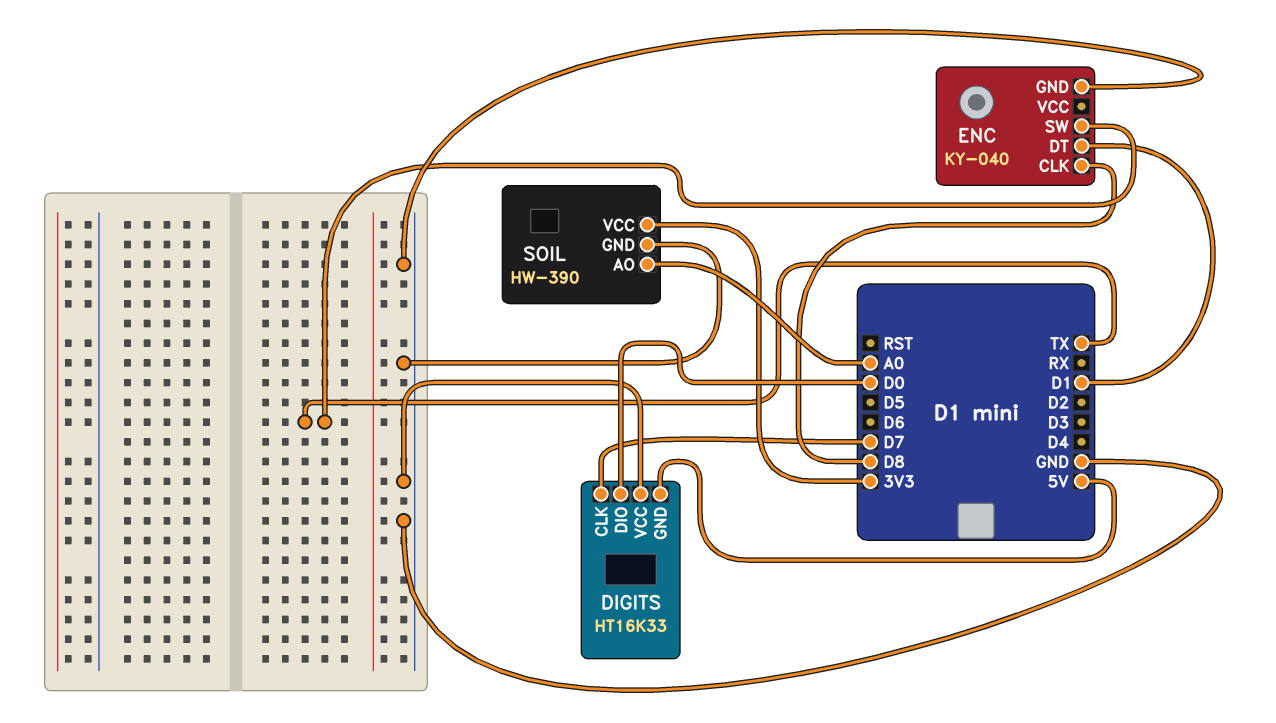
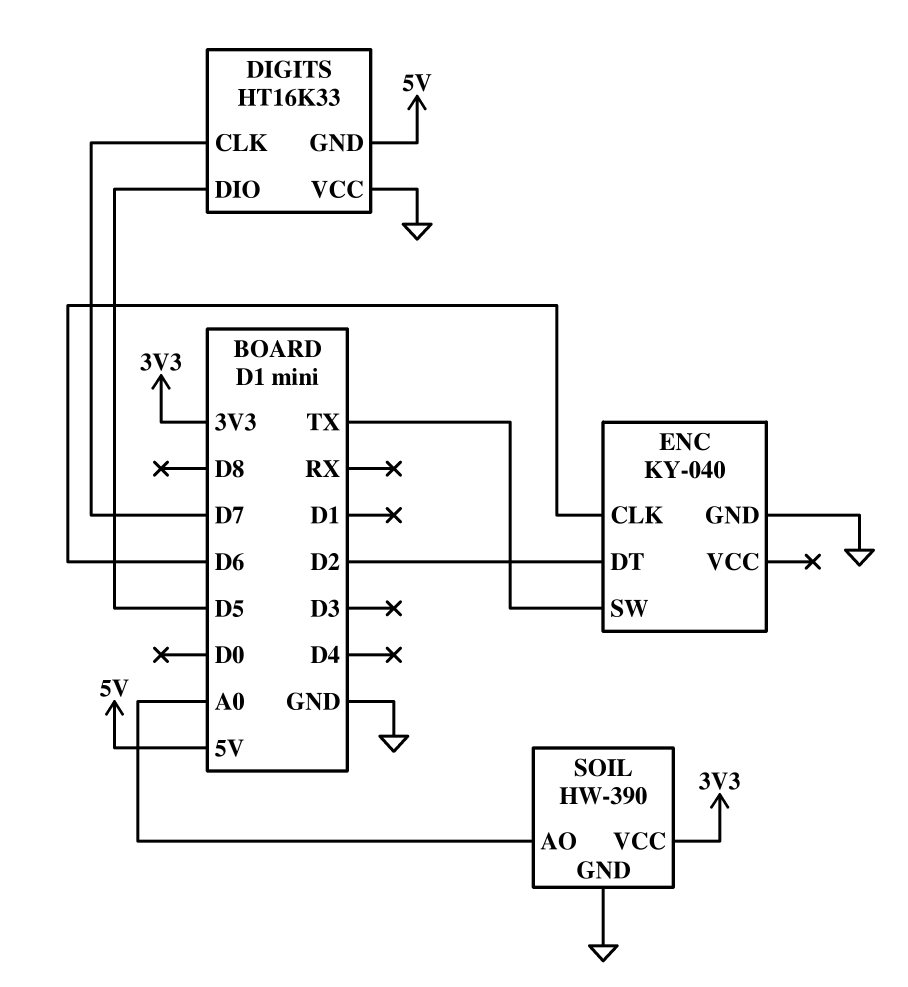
DIGITS pin DIO: D0 -> D5
ENC pin CLK: D8 -> D6
ENC pin DT: D1 -> D2

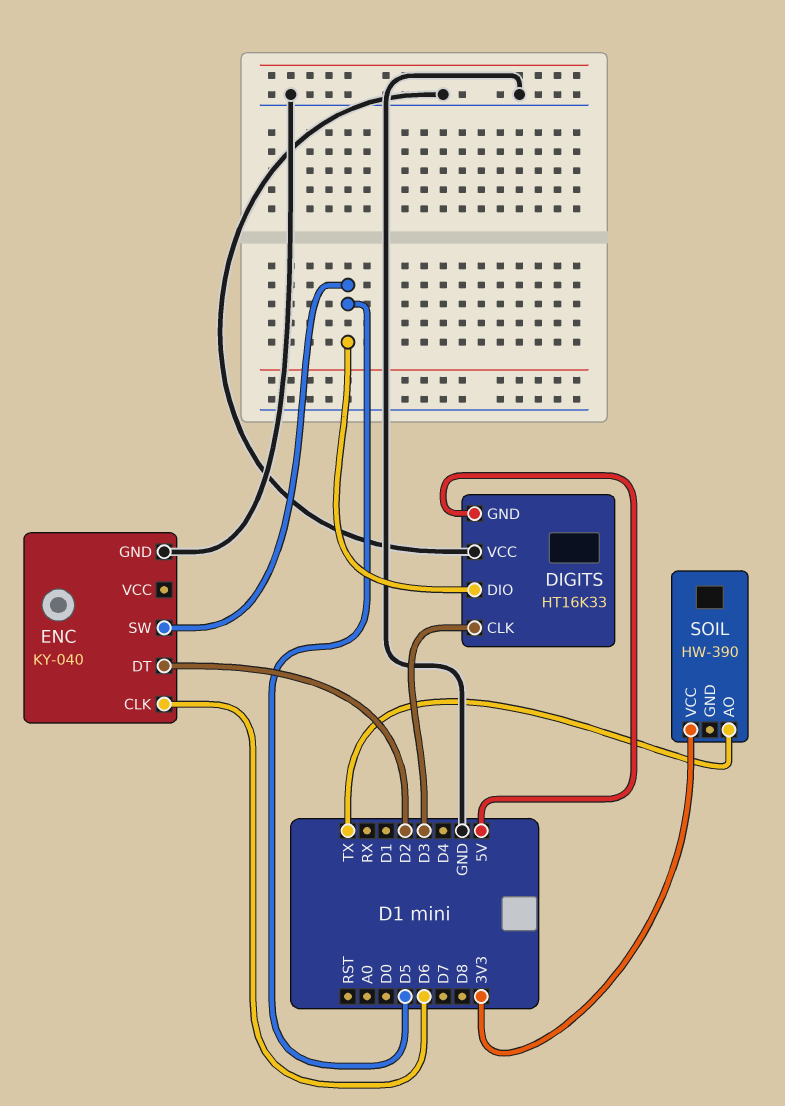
DIGITS pin CLK: D7 -> D3
ENC pin SW: TX -> D5
SOIL pin AO: A0 -> TX
SOIL pin GND: GND -> none

